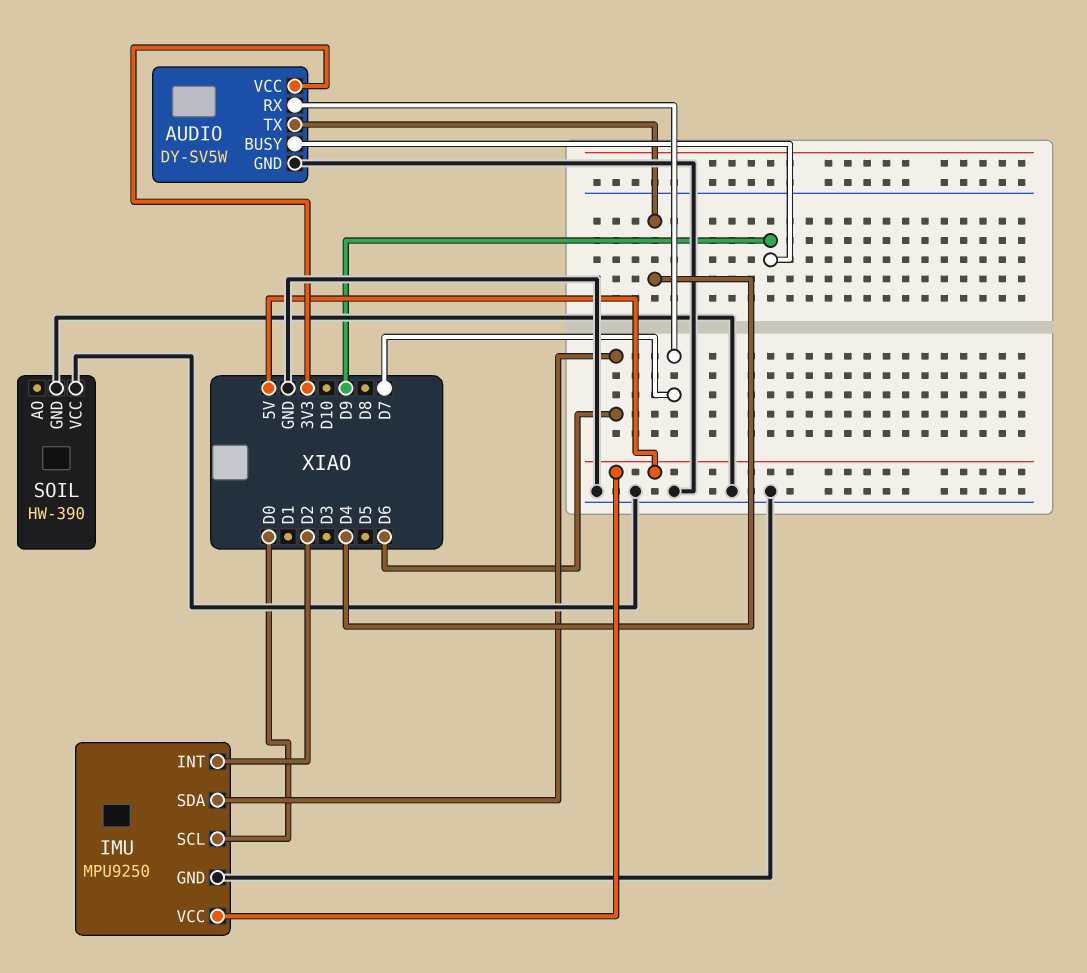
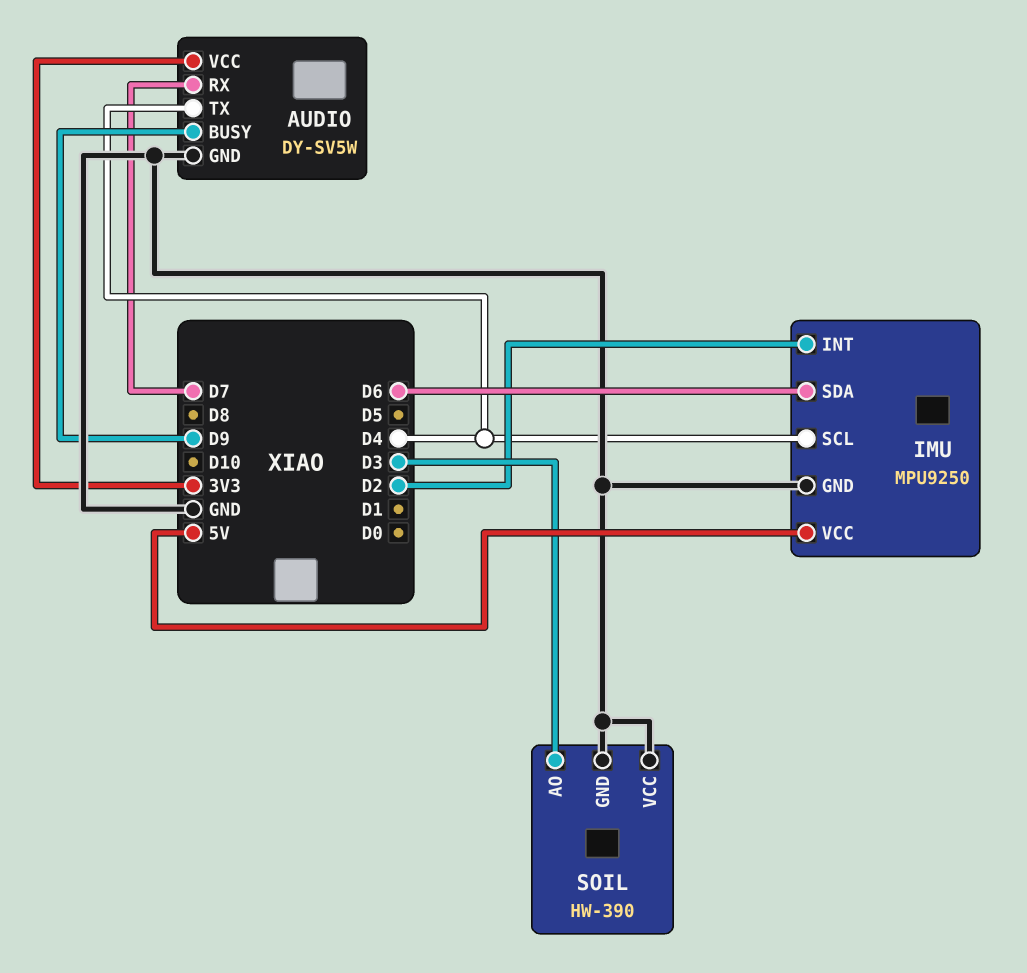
IMU pin SCL: D0 -> D4
SOIL pin AO: none -> D3

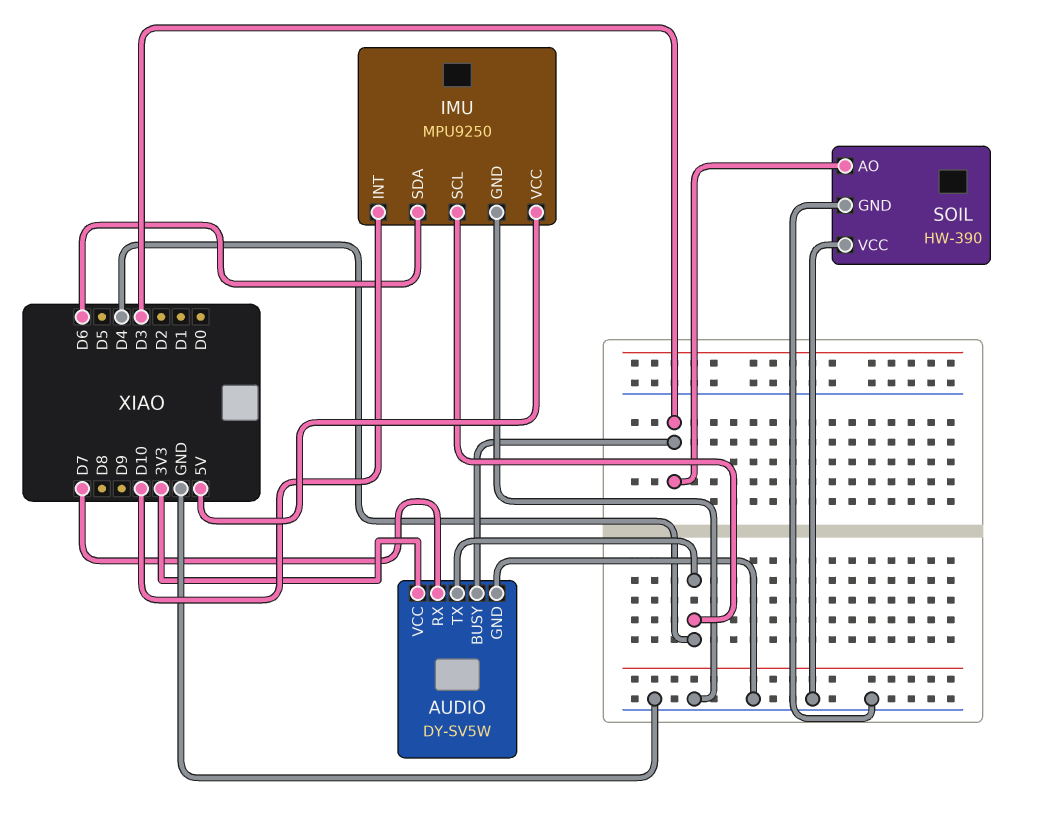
AUDIO pin BUSY: D9 -> D3
IMU pin INT: D2 -> D10

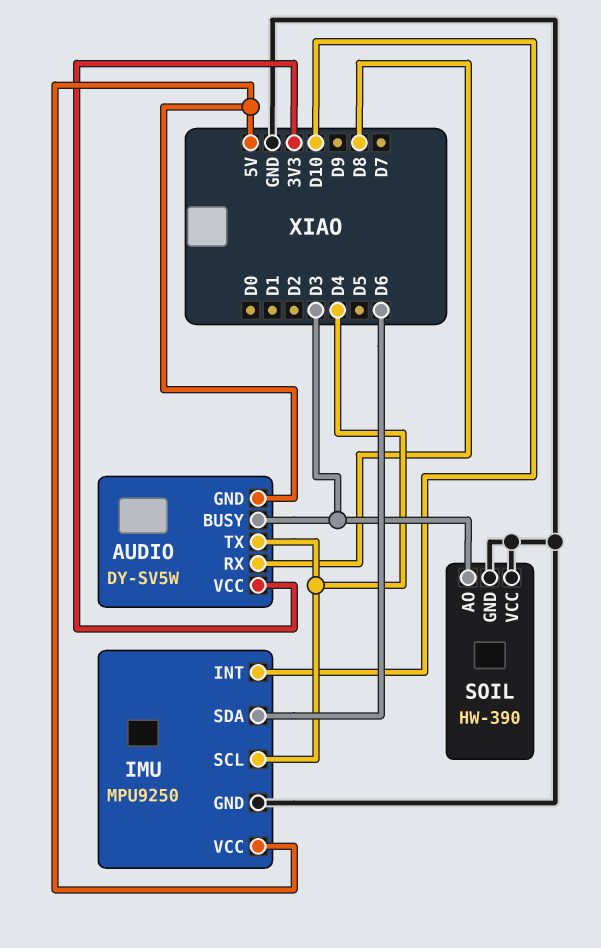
AUDIO pin GND: GND -> 5V
AUDIO pin RX: D7 -> D8

